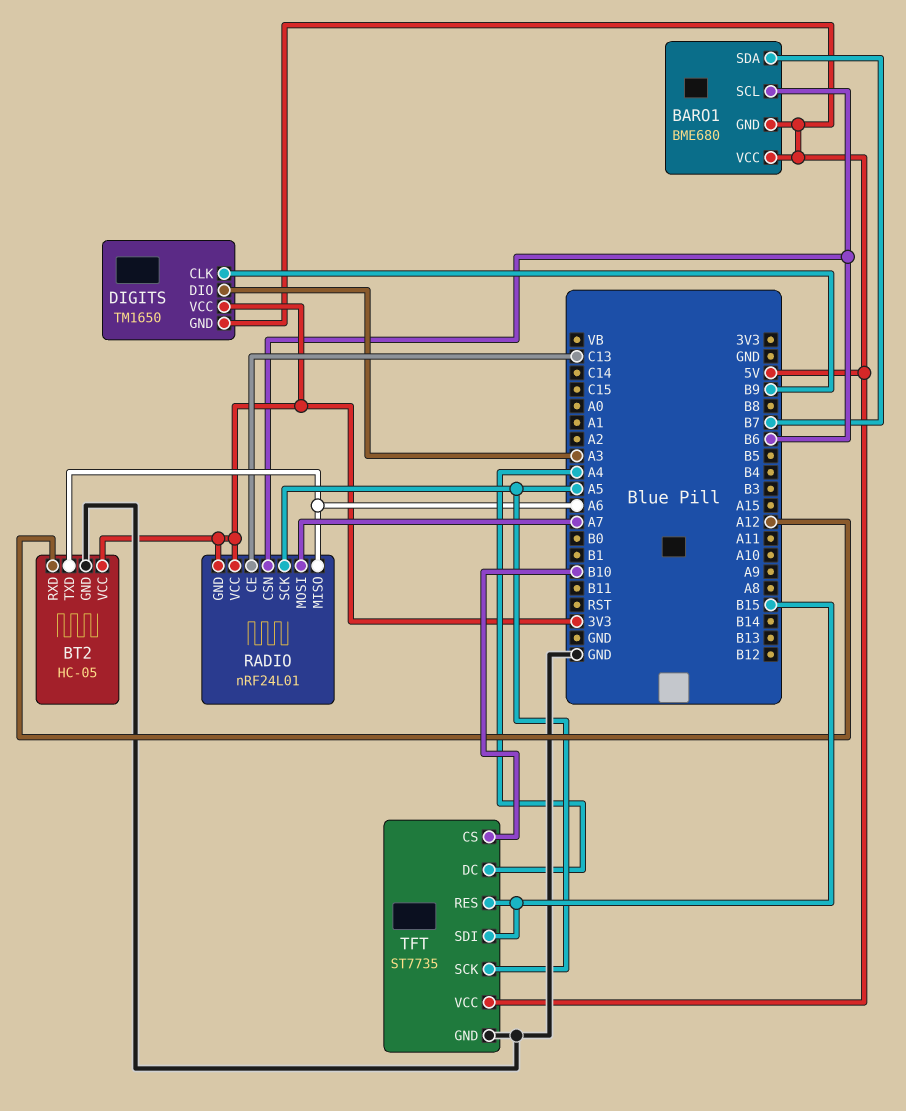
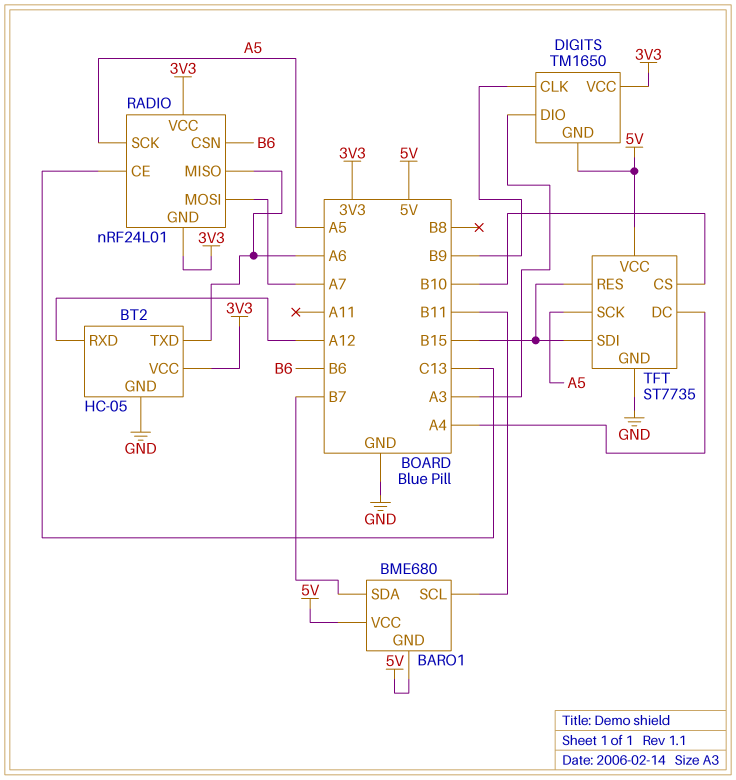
BARO1 pin SCL: B6 -> B11

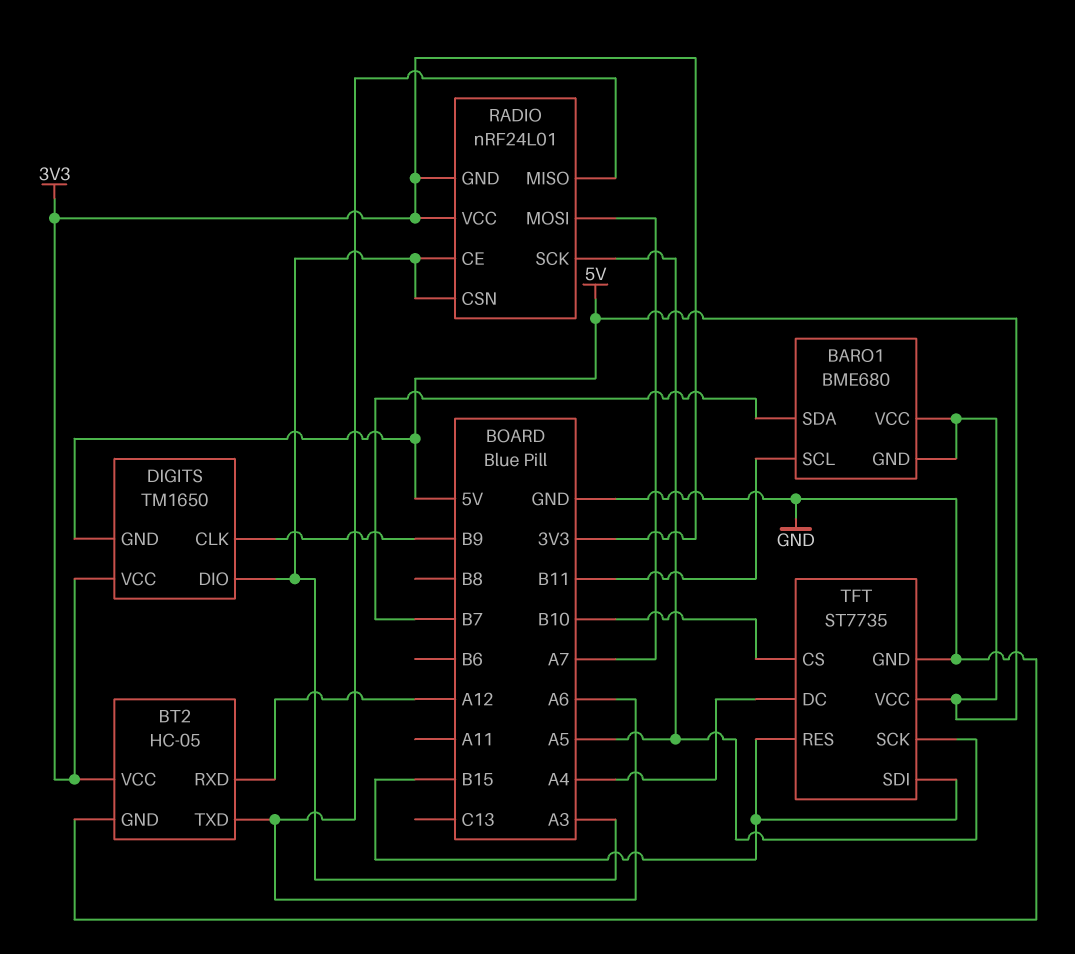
RADIO pin CE: C13 -> A3
RADIO pin CSN: B6 -> A3

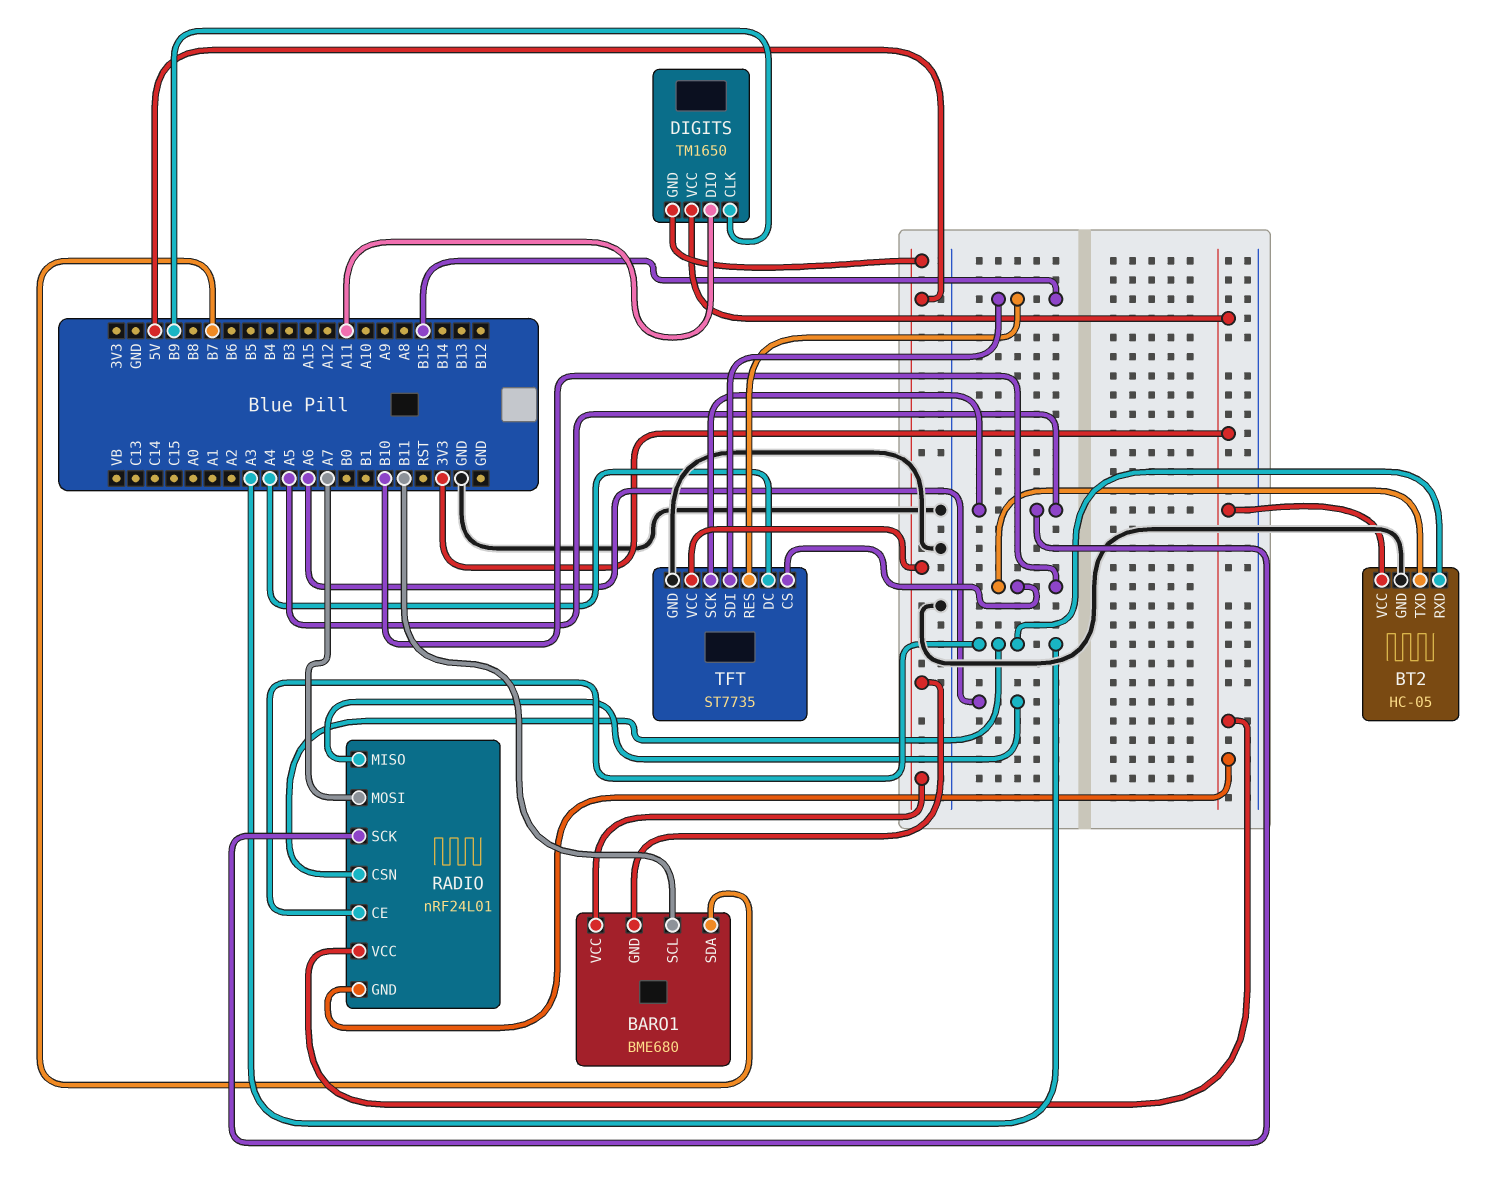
BT2 pin RXD: A12 -> A3
BT2 pin TXD: A6 -> B10
DIGITS pin DIO: A3 -> A11

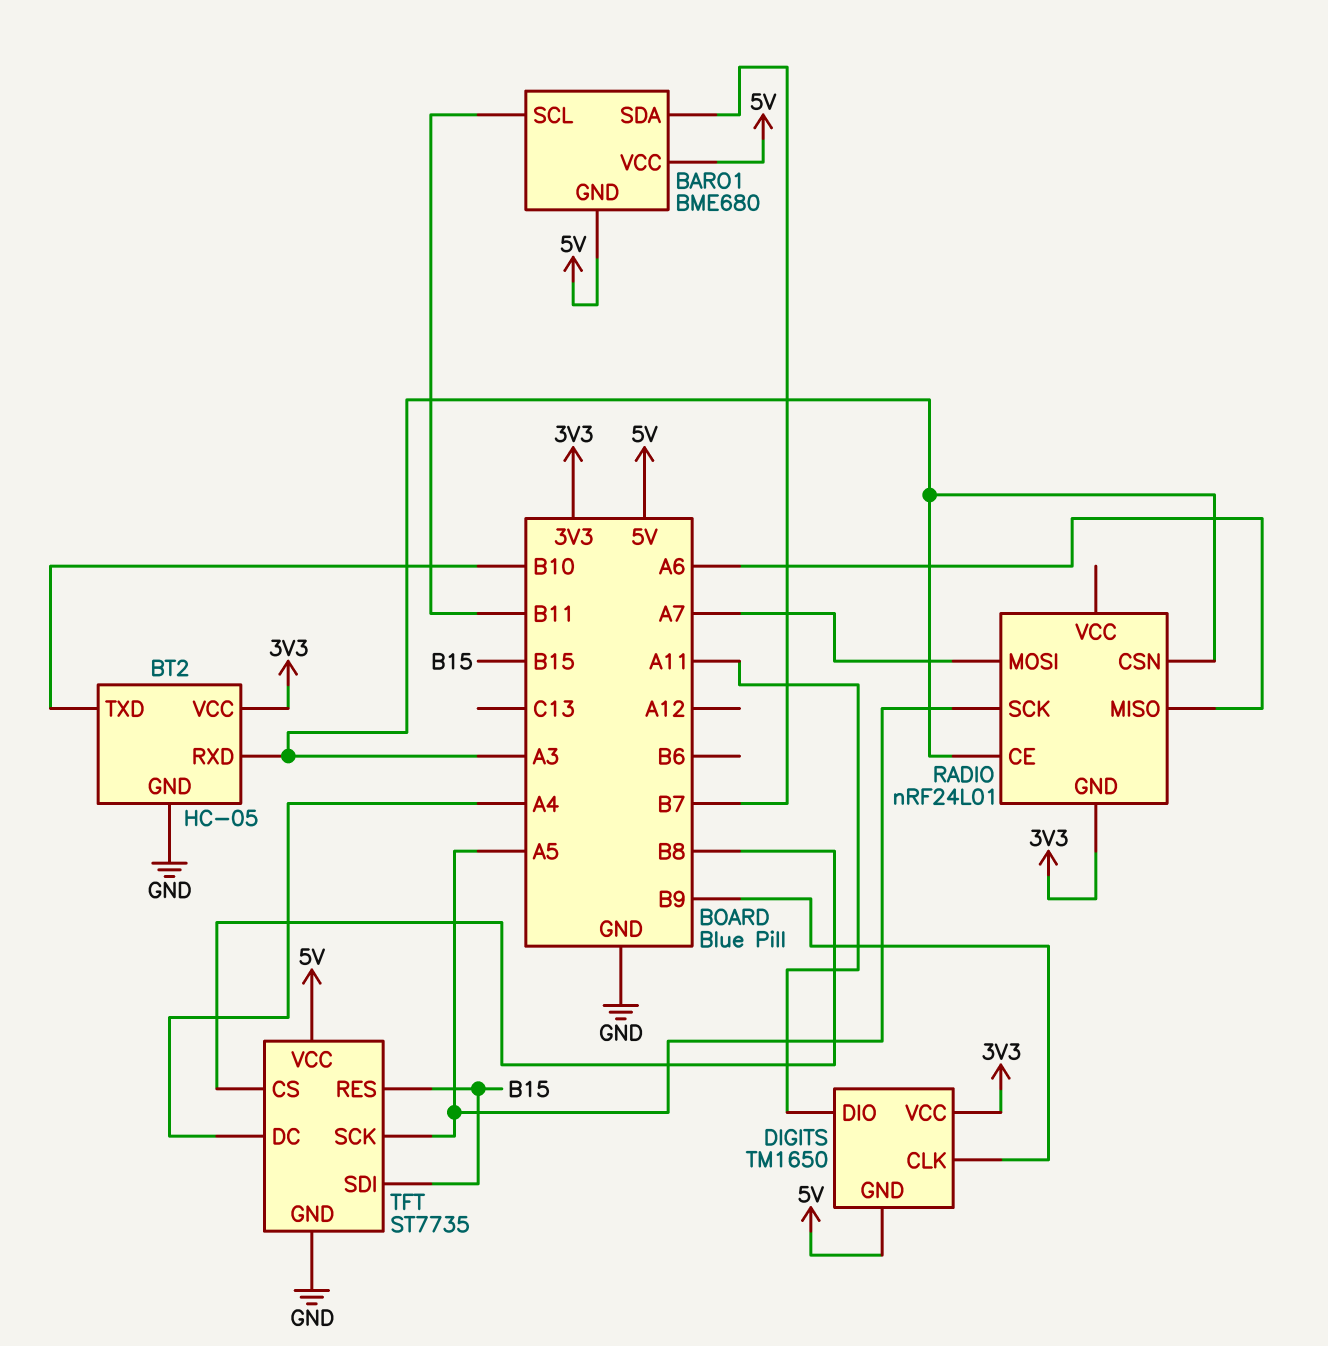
RADIO pin VCC: 3V3 -> none
TFT pin CS: B10 -> B8

